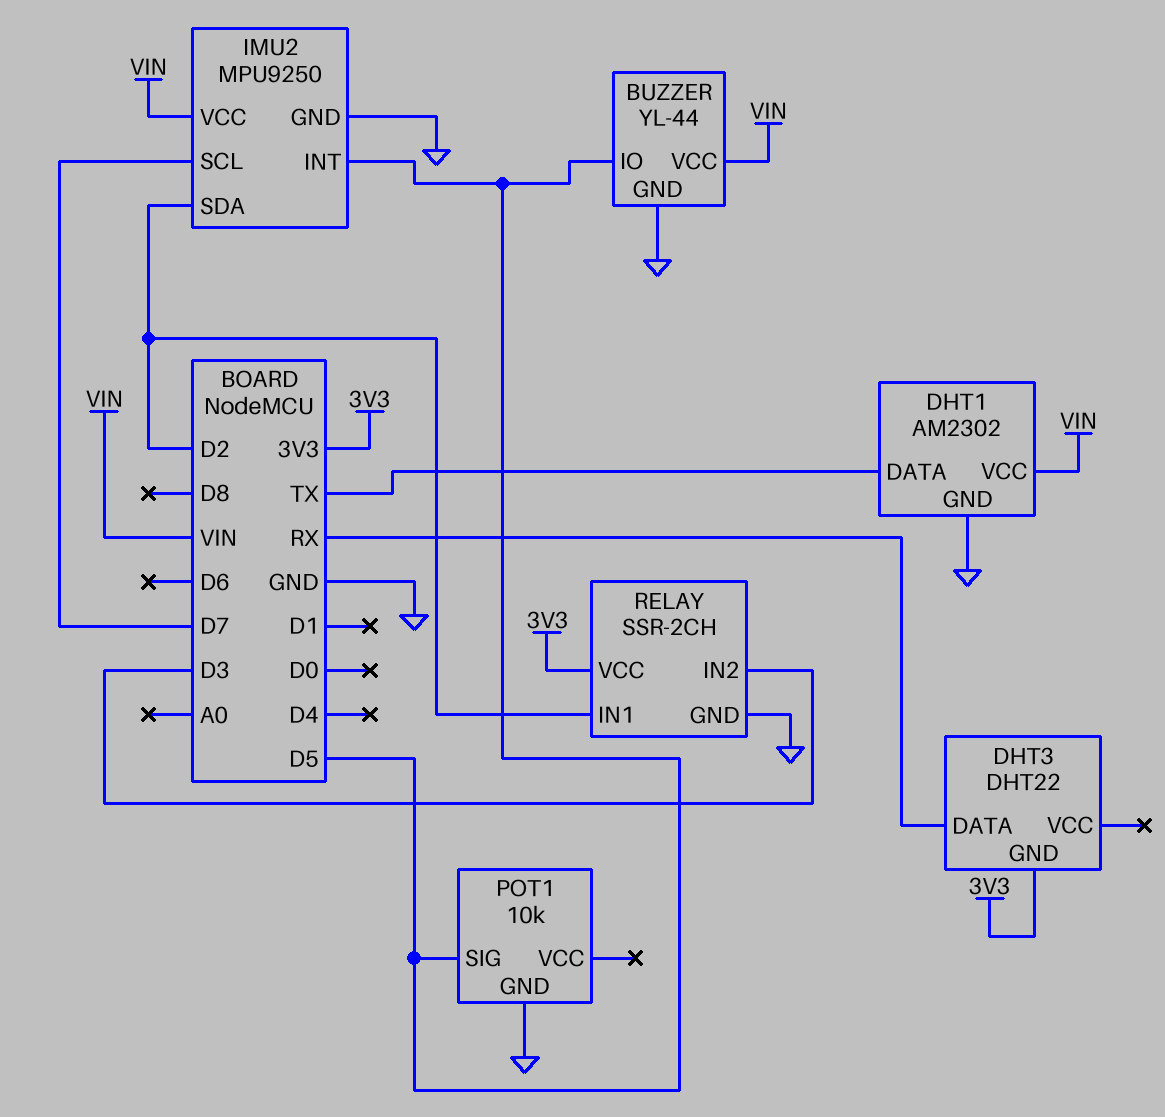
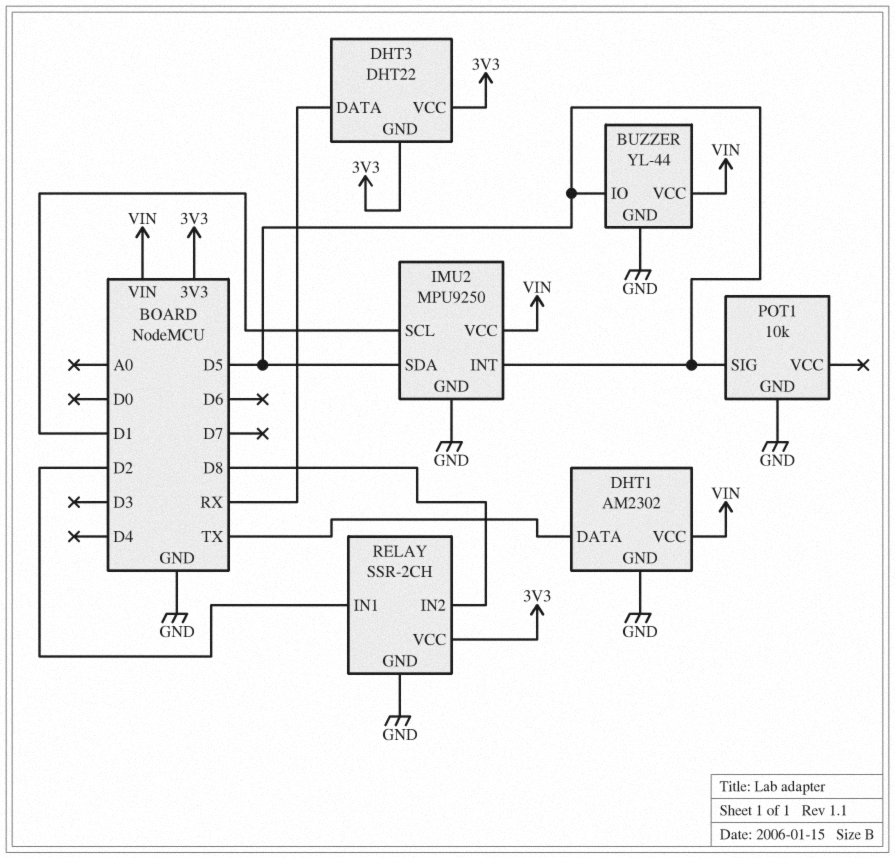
DHT3 pin VCC: none -> 3V3
IMU2 pin SCL: D7 -> D1
IMU2 pin SDA: D2 -> D5
RELAY pin IN2: D3 -> D8

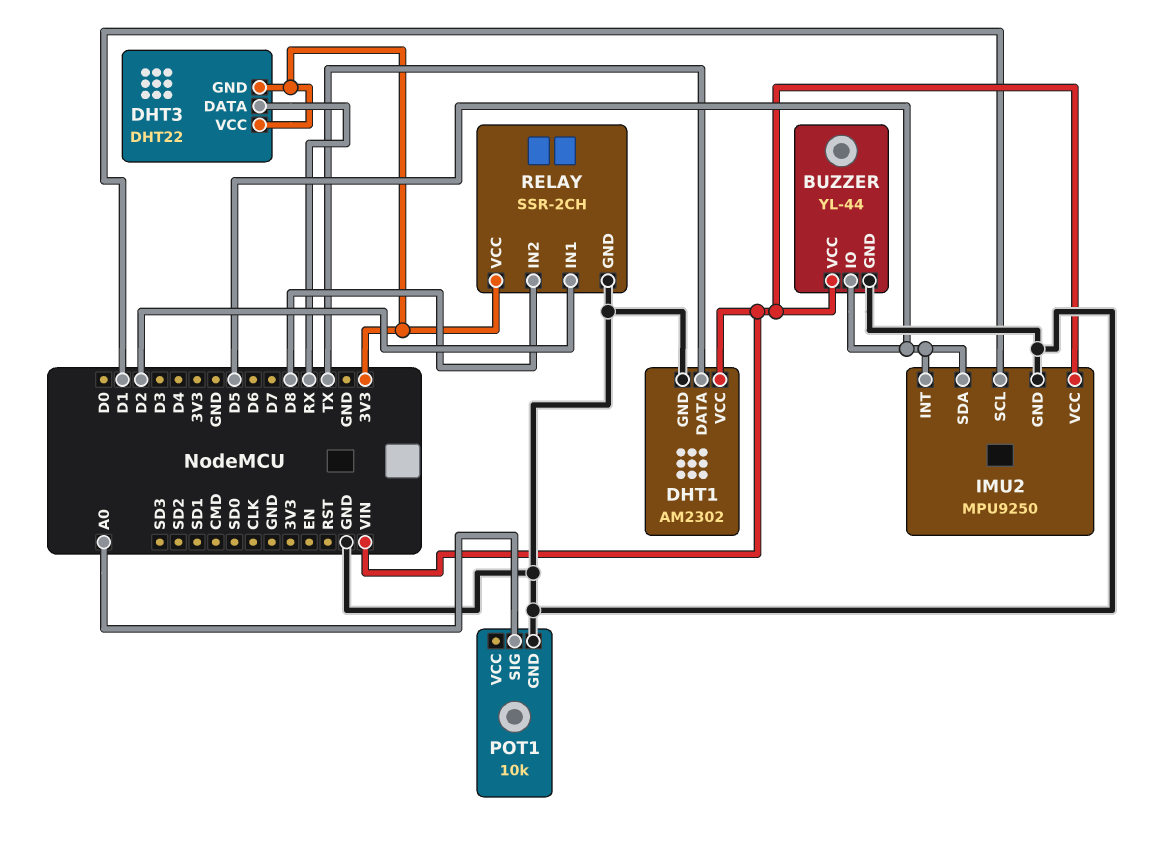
POT1 pin SIG: D5 -> A0

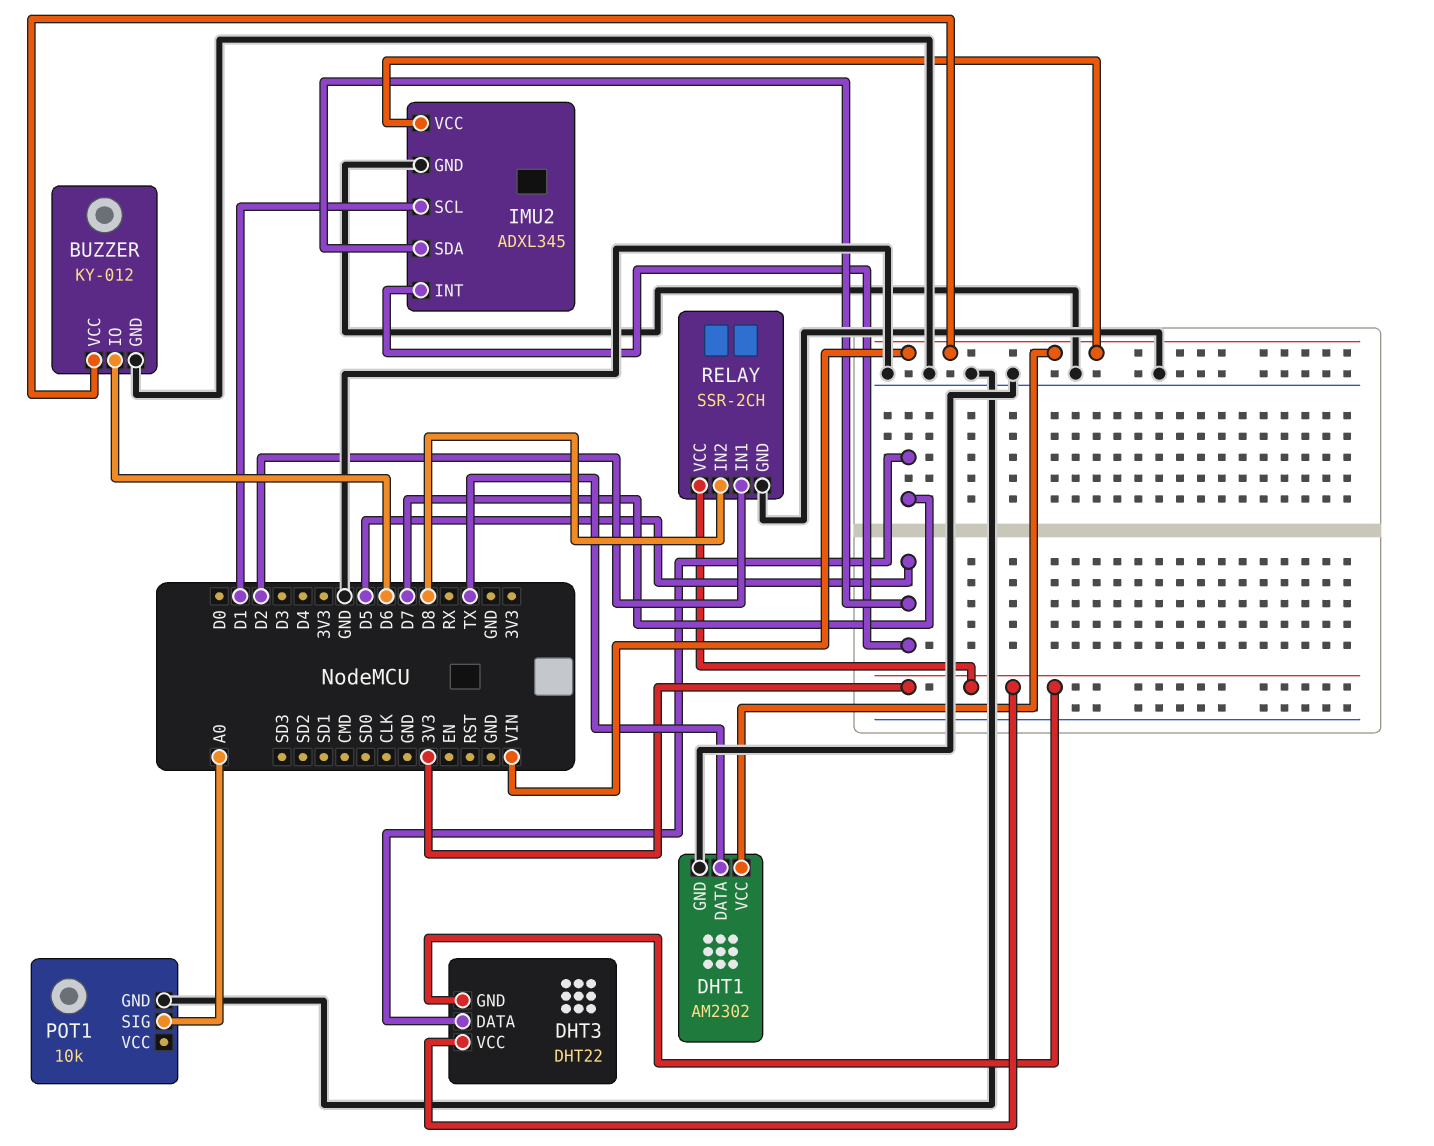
BUZZER: YL-44 -> KY-012
BUZZER pin IO: D5 -> D6
DHT3 pin DATA: RX -> D7
IMU2: MPU9250 -> ADXL345

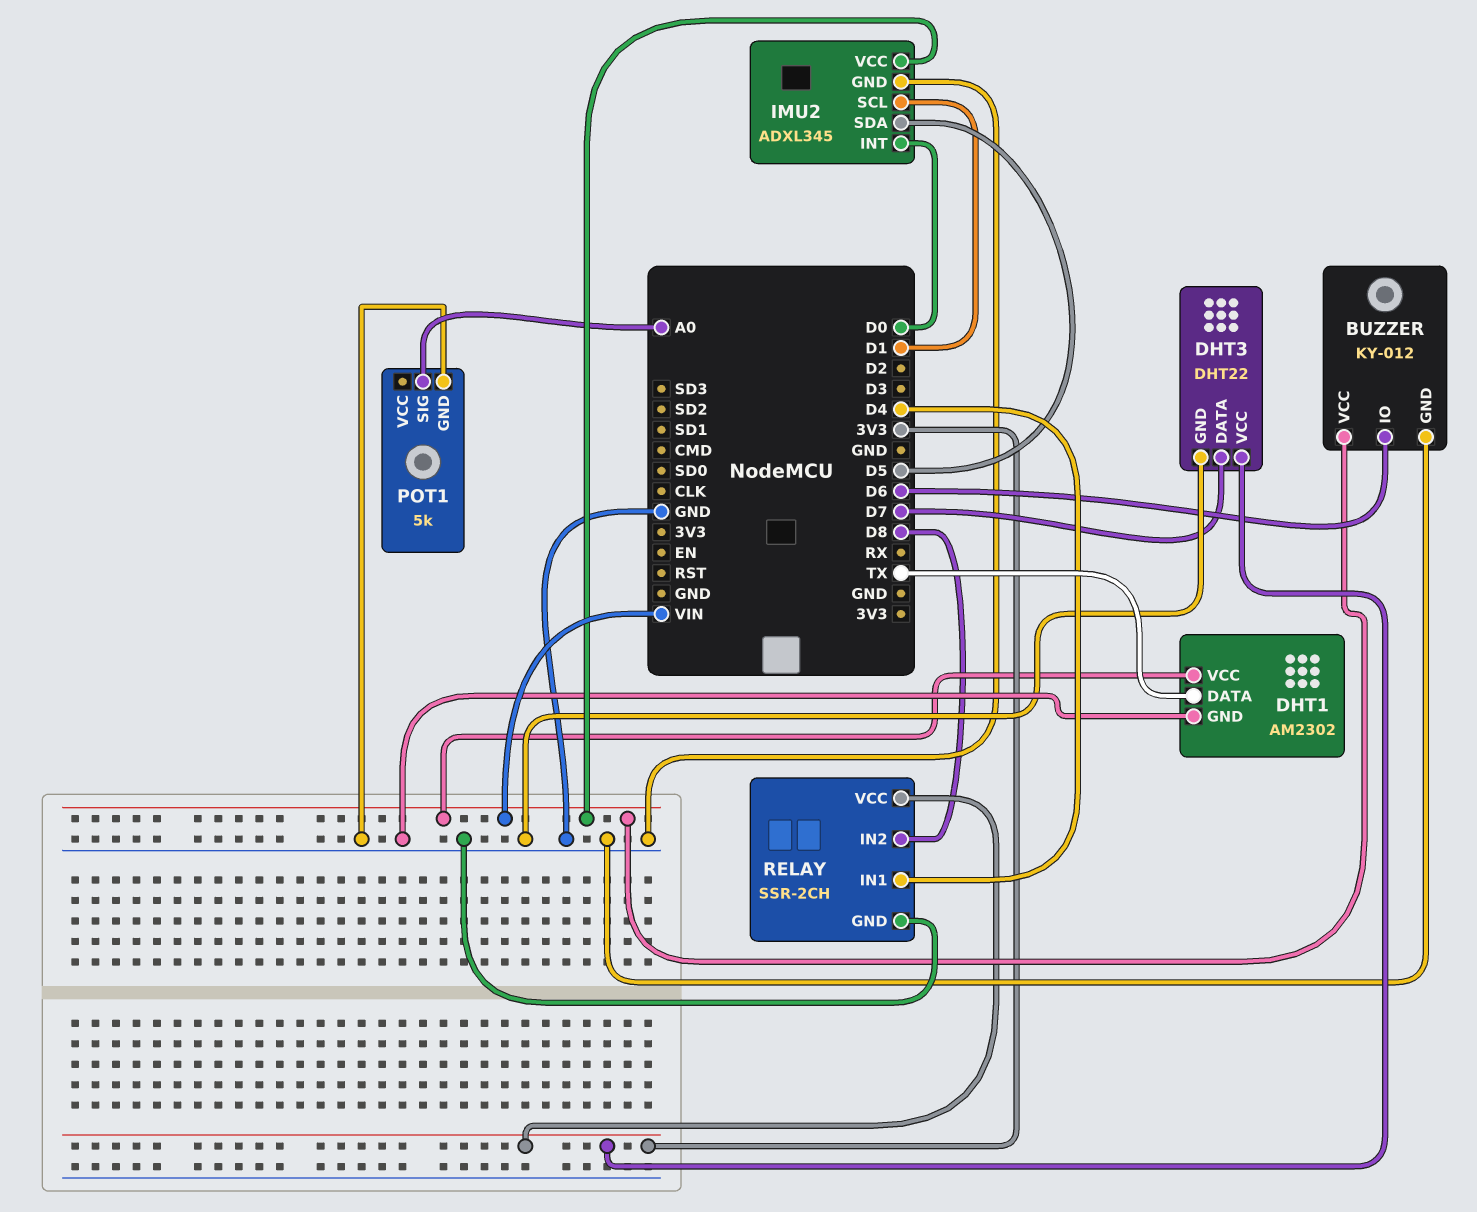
DHT3 pin GND: 3V3 -> GND
IMU2 pin INT: D5 -> D0
POT1: 10k -> 5k
RELAY pin IN1: D2 -> D4

